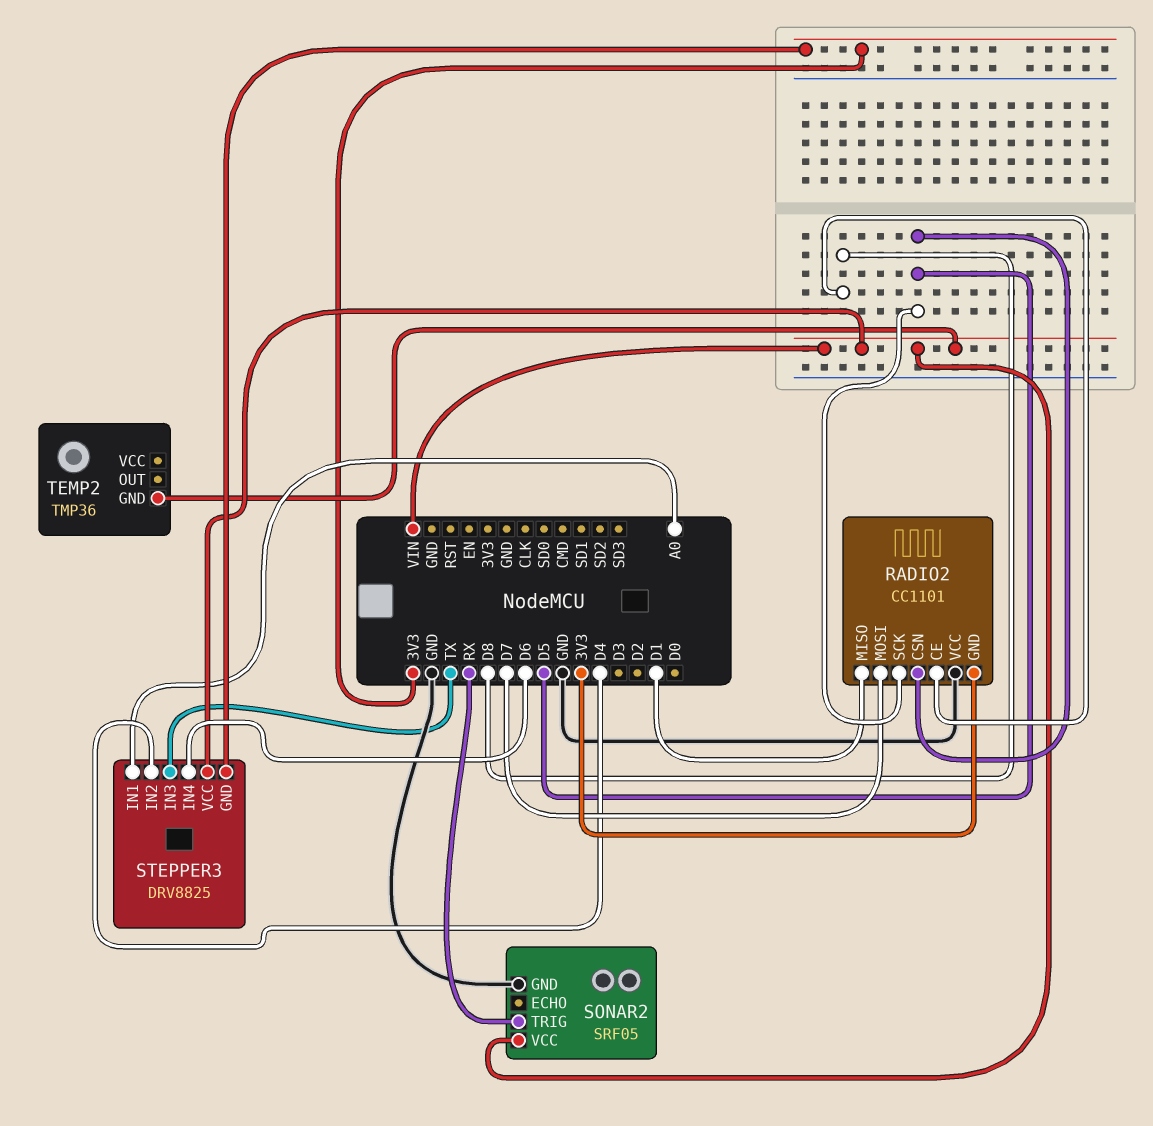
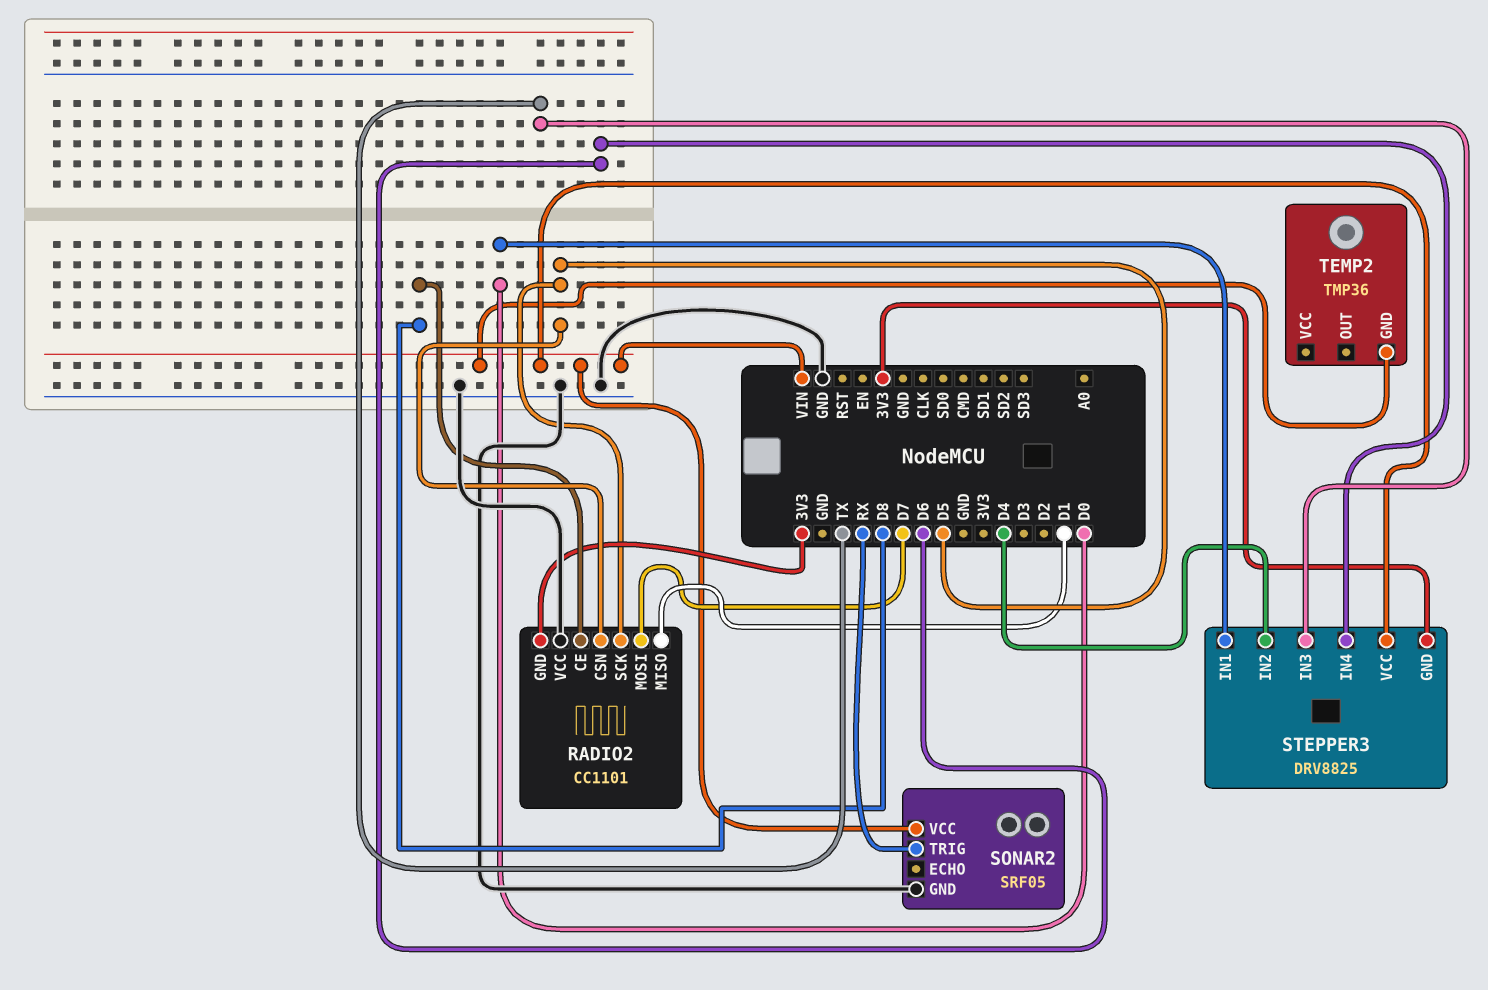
STEPPER3 pin IN1: A0 -> D0

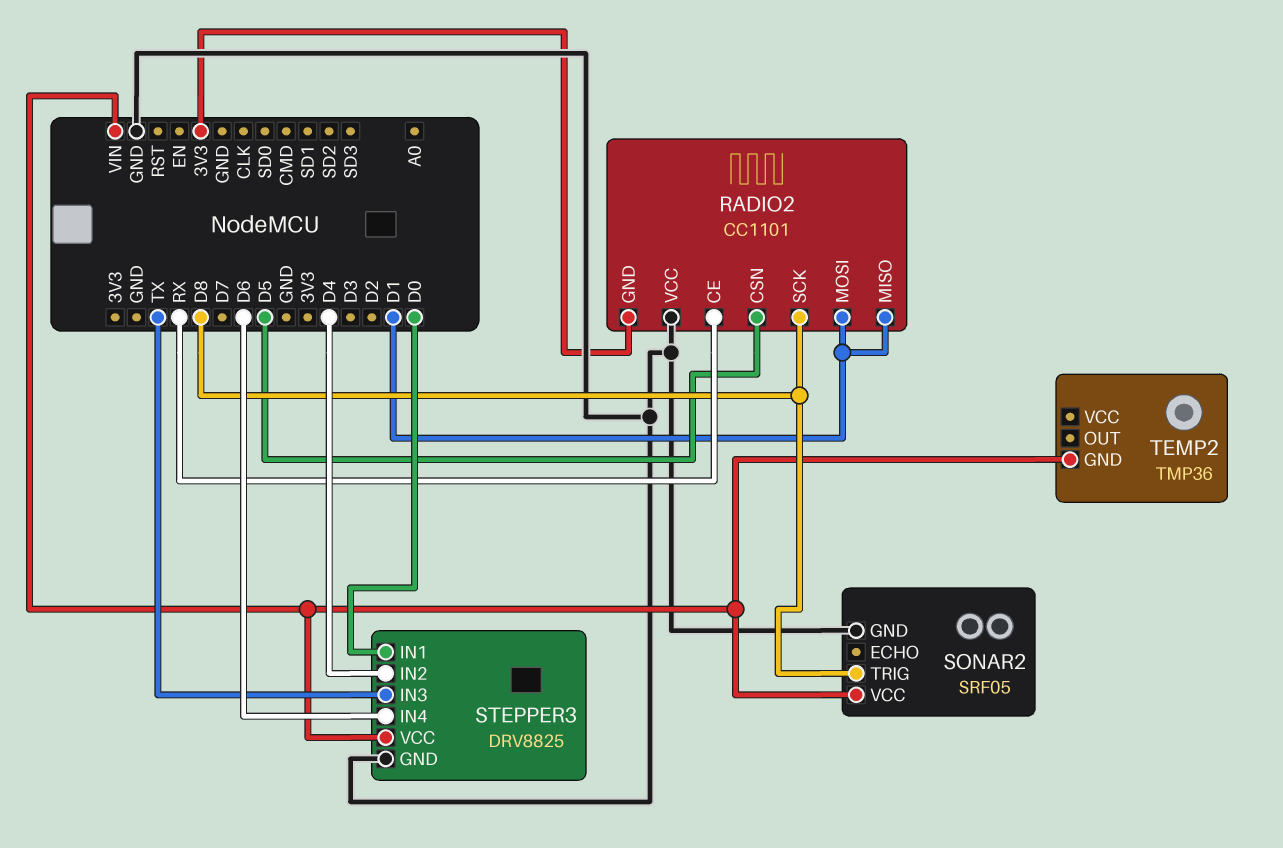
RADIO2 pin CE: D8 -> RX
RADIO2 pin MOSI: D7 -> D1
RADIO2 pin SCK: D5 -> D8
SONAR2 pin TRIG: RX -> D8
STEPPER3 pin GND: 3V3 -> GND

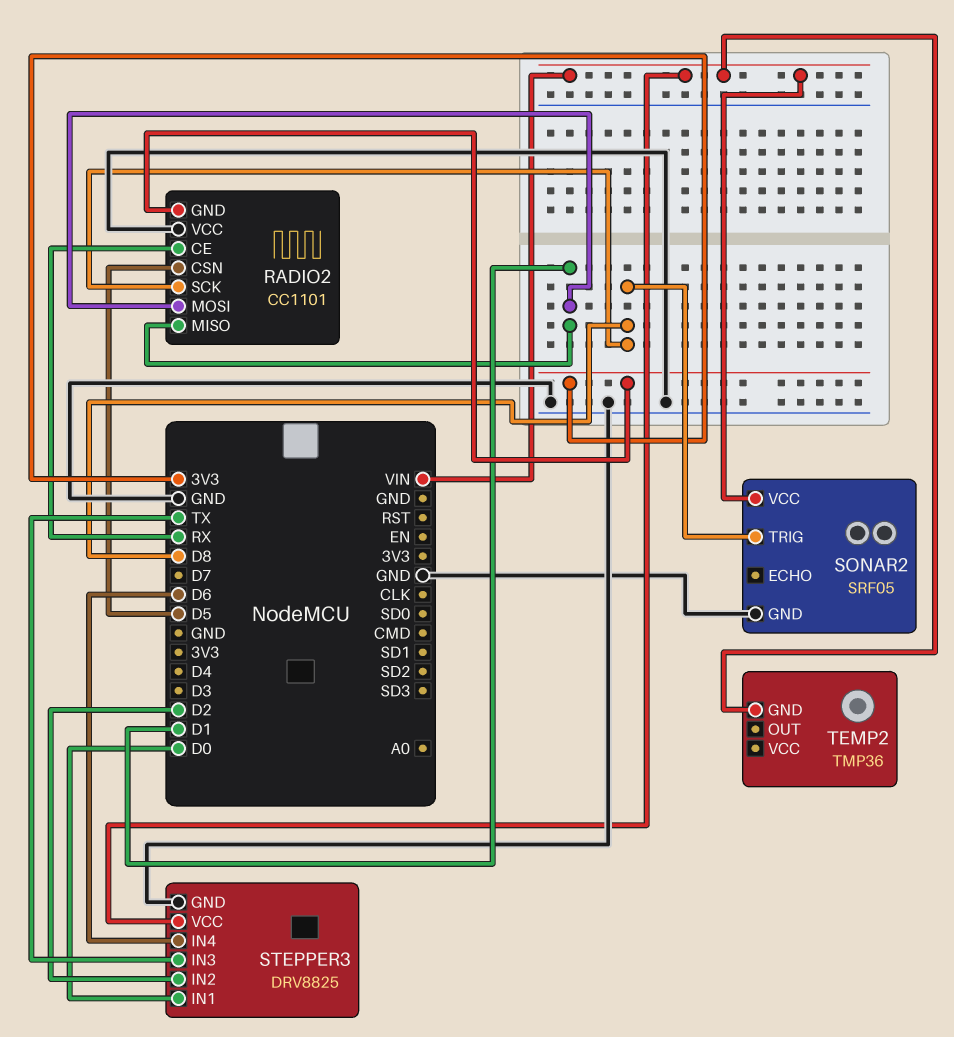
STEPPER3 pin IN2: D4 -> D2

